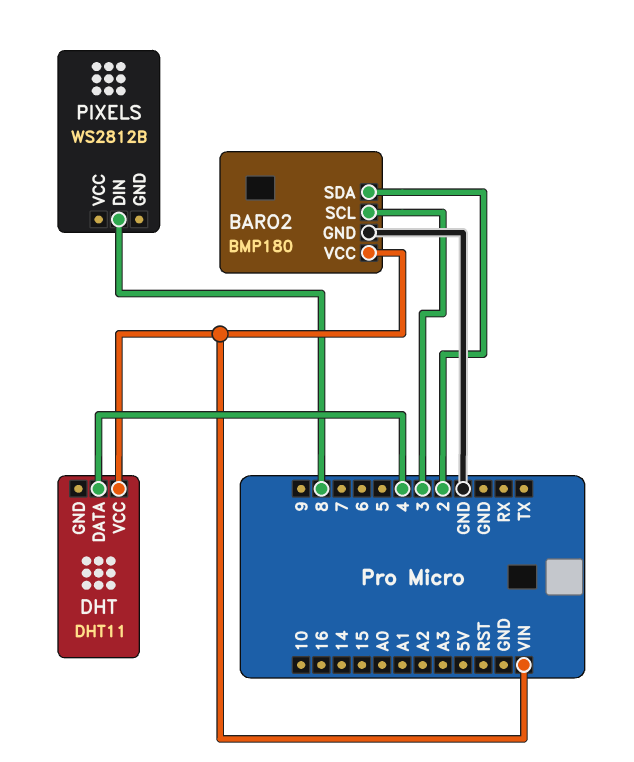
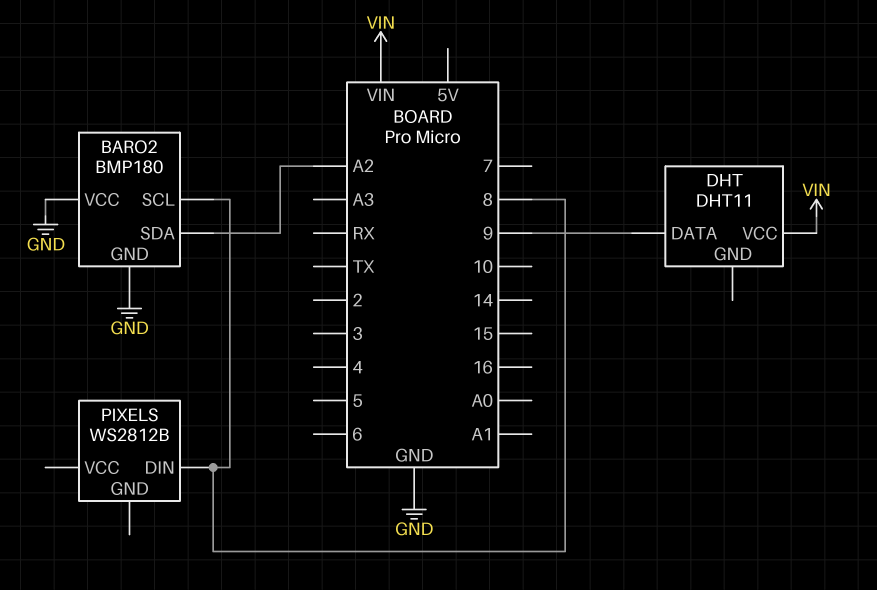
BARO2 pin SCL: 3 -> 8
BARO2 pin SDA: 2 -> A2
BARO2 pin VCC: VIN -> GND
DHT pin DATA: 4 -> 9

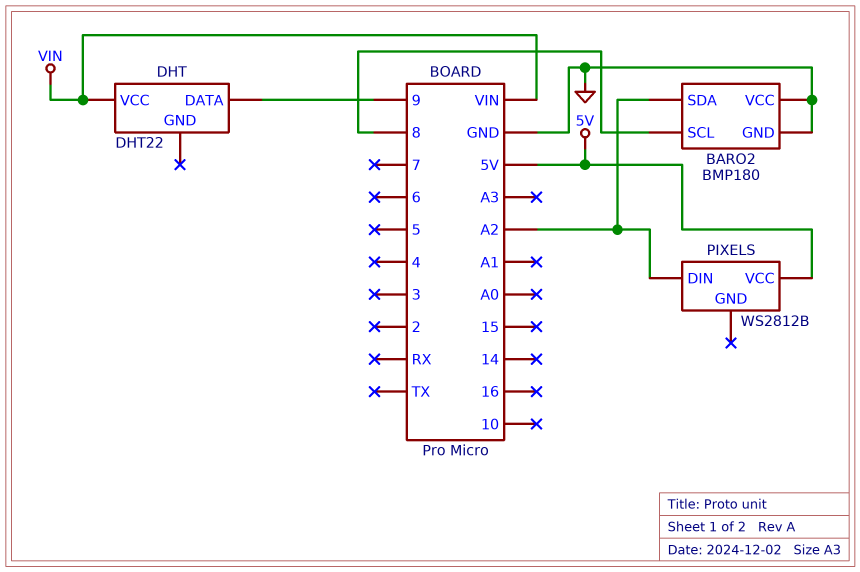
DHT: DHT11 -> DHT22
PIXELS pin DIN: 8 -> A2
PIXELS pin VCC: none -> 5V

